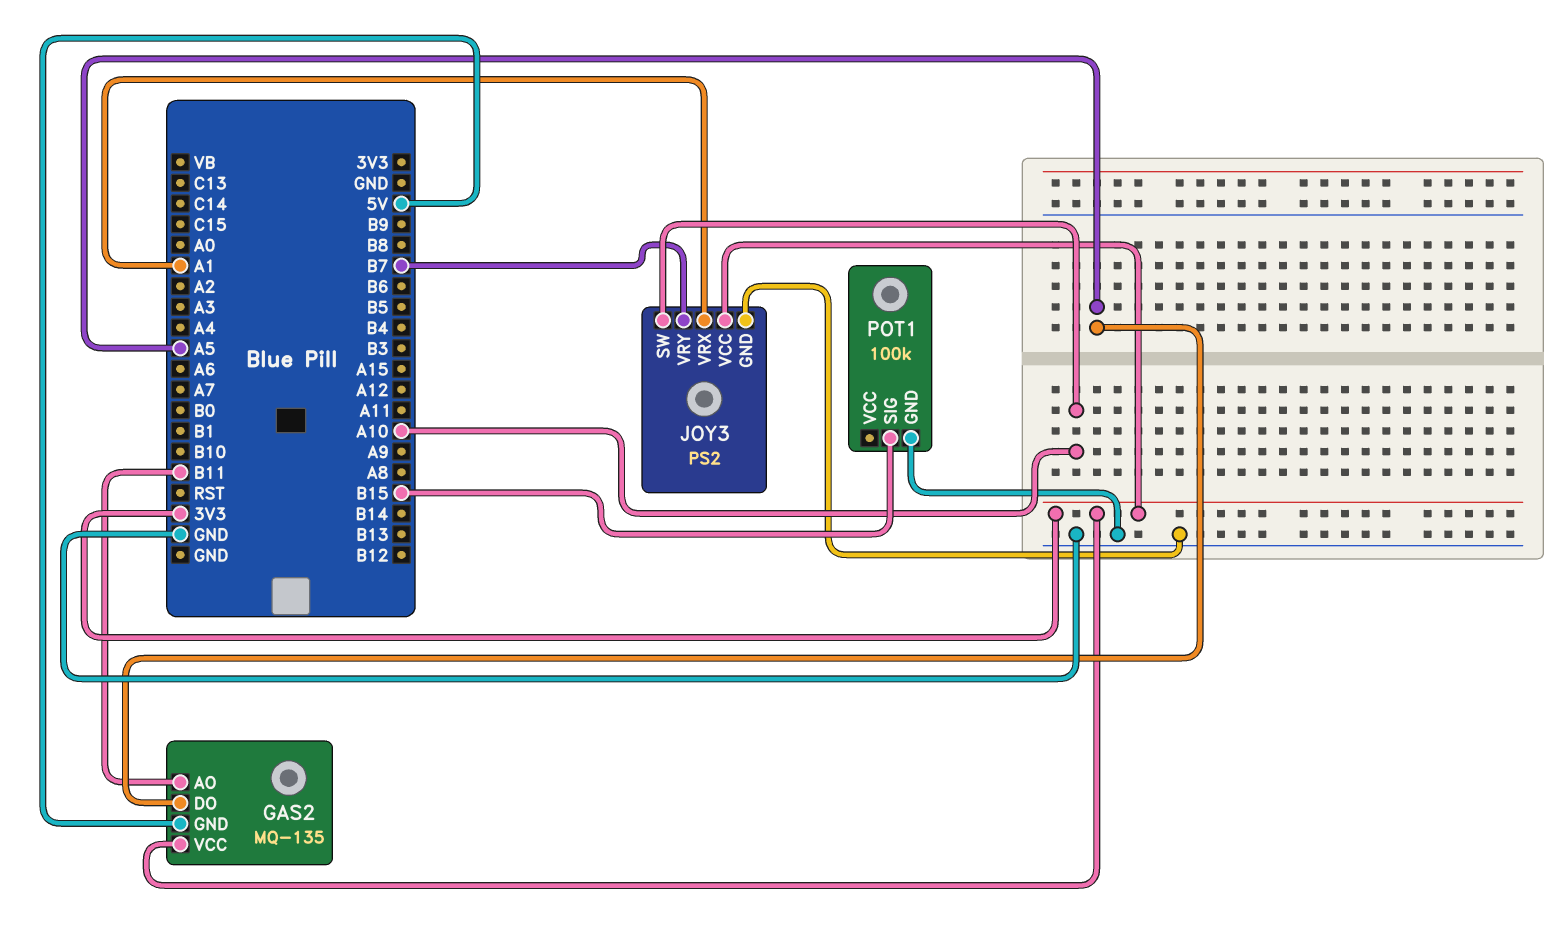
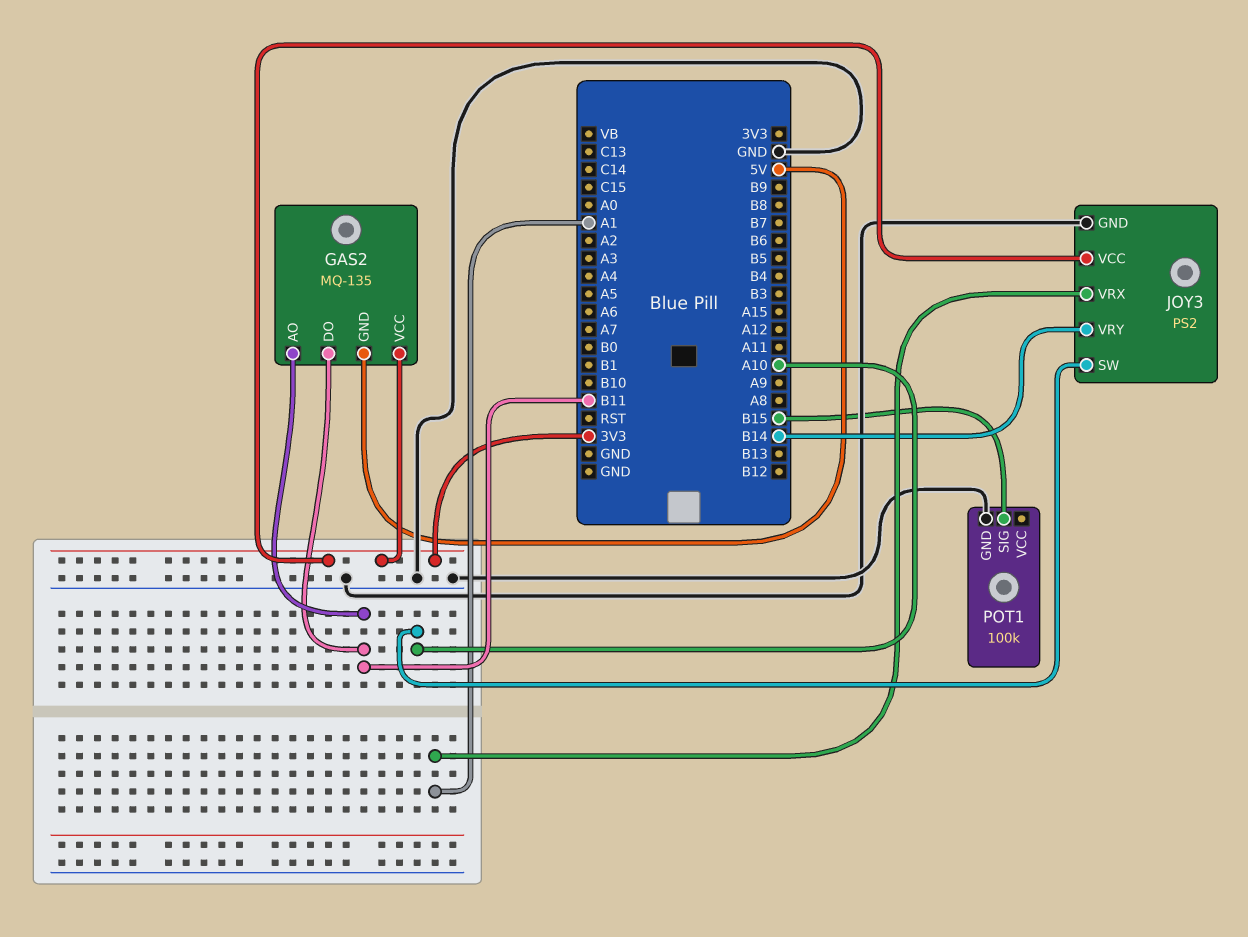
GAS2 pin DO: A5 -> B11
JOY3 pin VRY: B7 -> B14

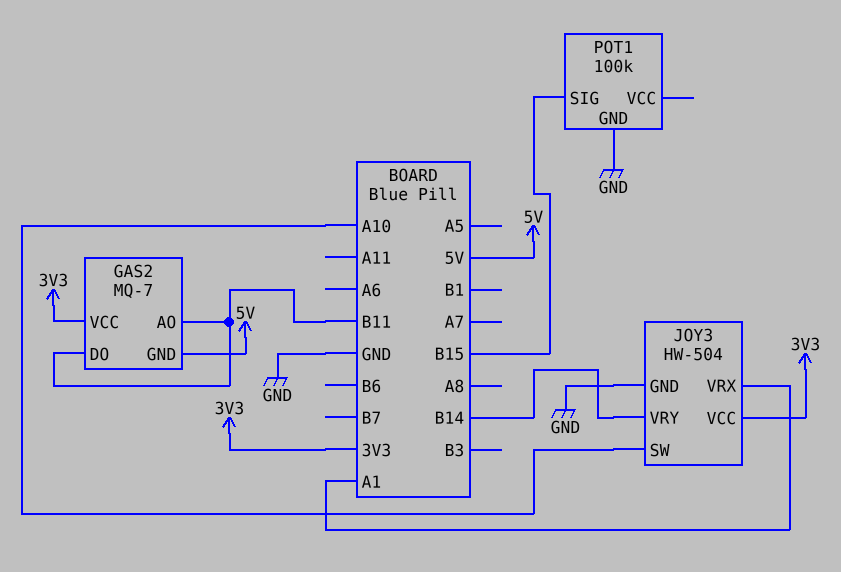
GAS2: MQ-135 -> MQ-7
JOY3: PS2 -> HW-504

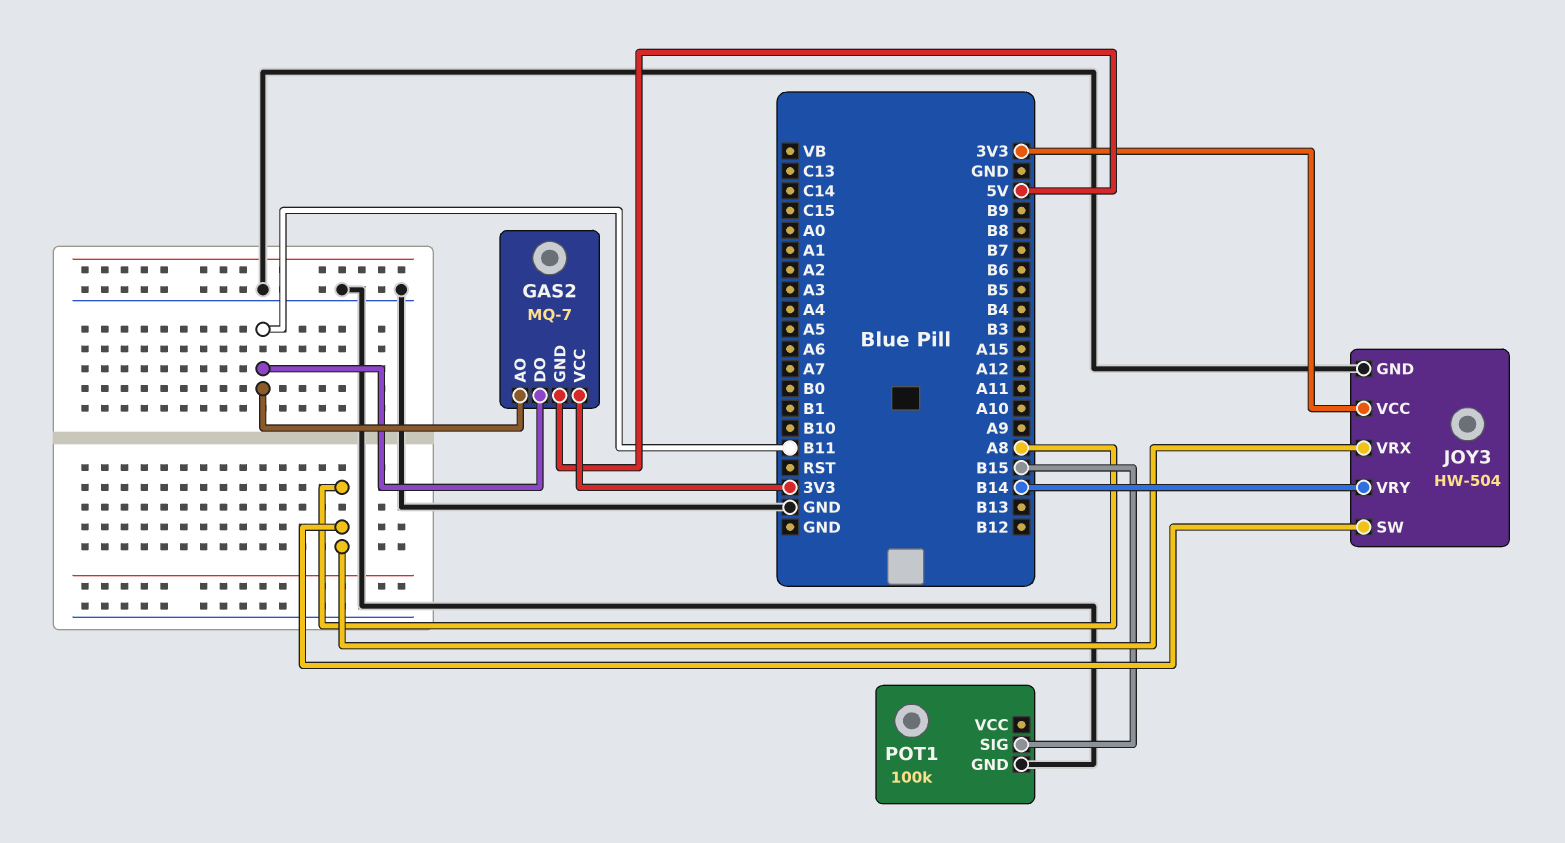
JOY3 pin SW: A10 -> A8
JOY3 pin VRX: A1 -> A8

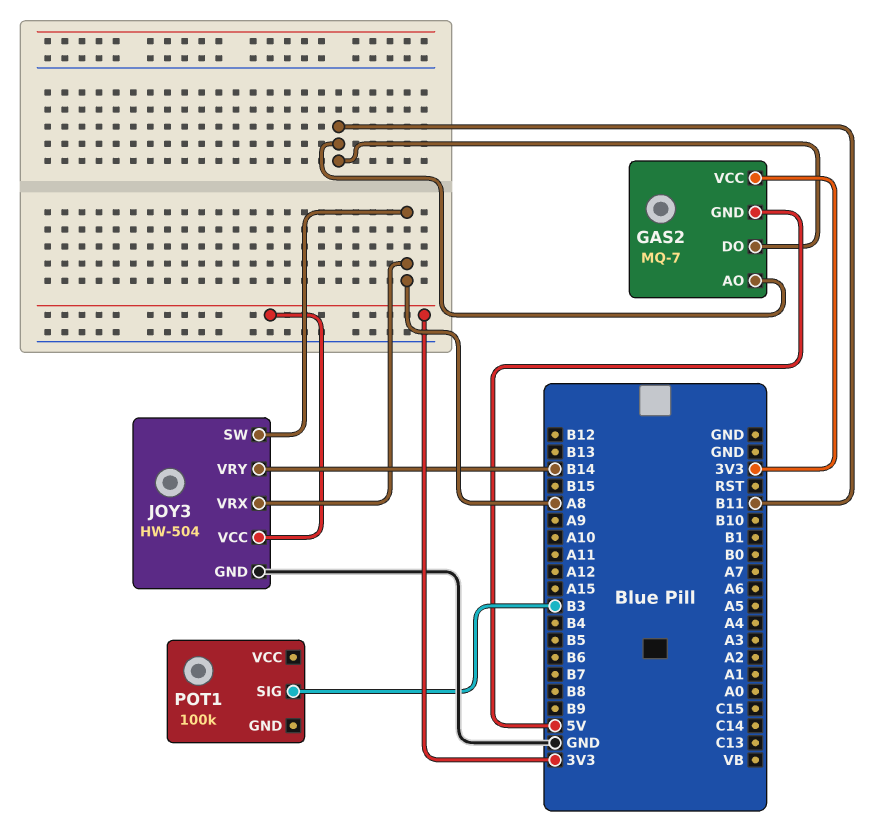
POT1 pin GND: GND -> none
POT1 pin SIG: B15 -> B3

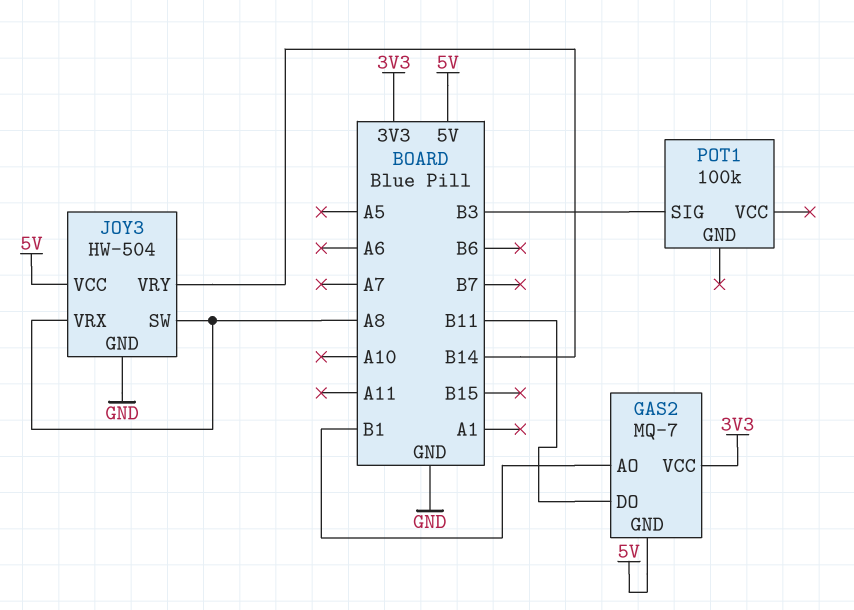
GAS2 pin AO: B11 -> B1
JOY3 pin VCC: 3V3 -> 5V

